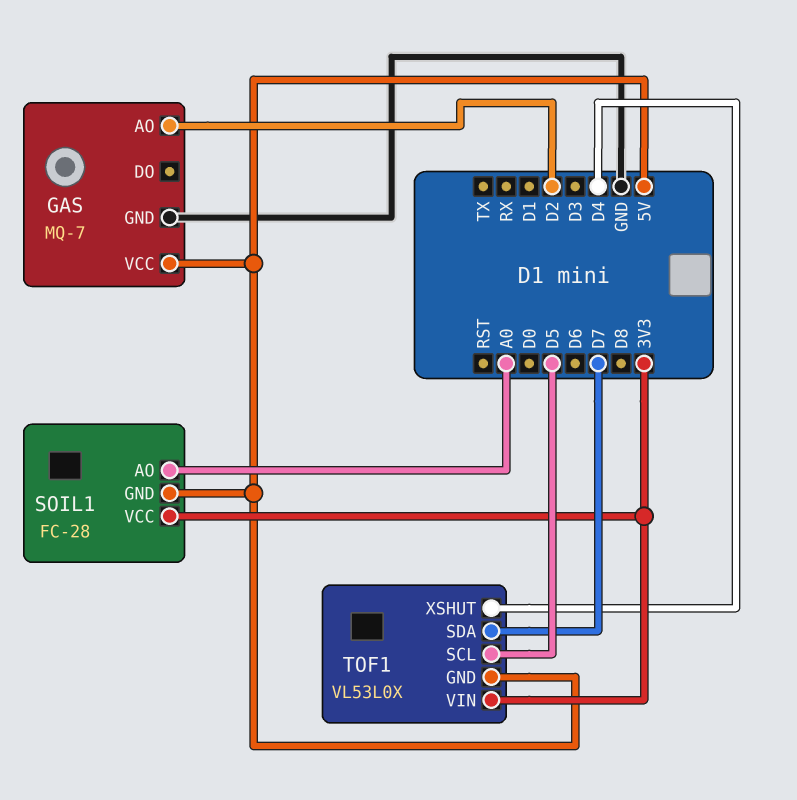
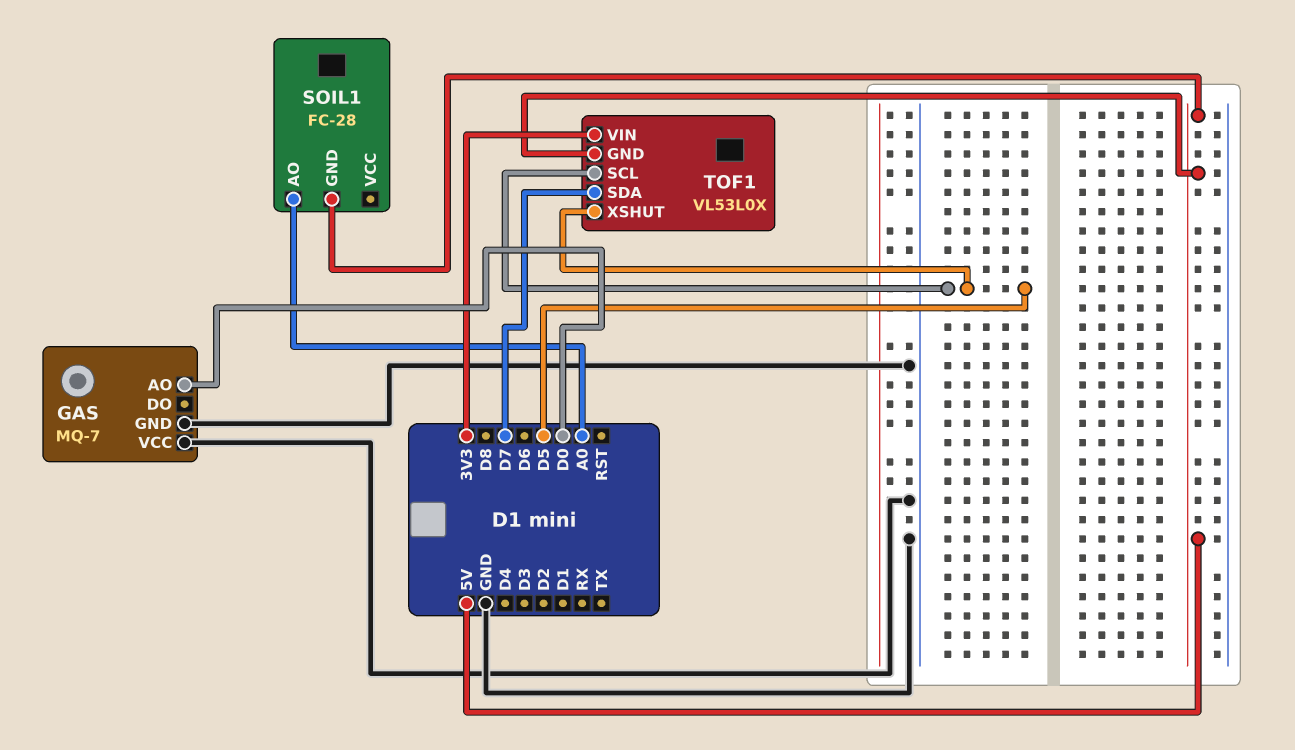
GAS pin AO: D2 -> D0
GAS pin VCC: 5V -> GND
SOIL1 pin VCC: 3V3 -> none
TOF1 pin XSHUT: D4 -> D5

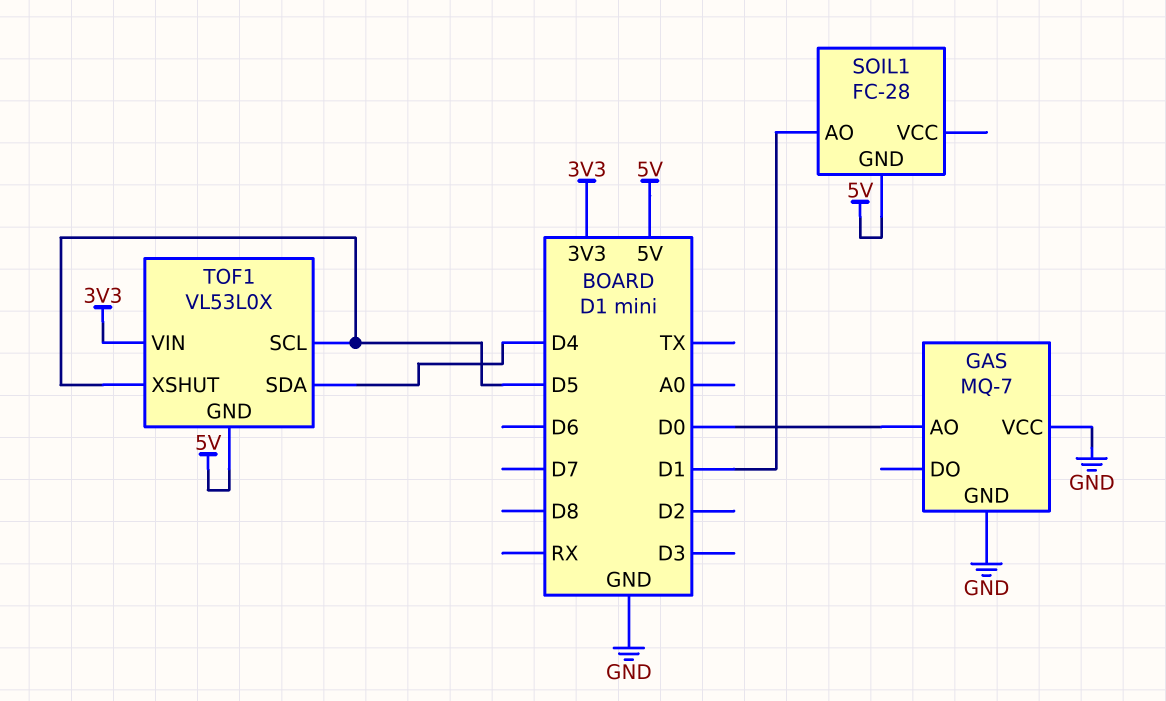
SOIL1 pin AO: A0 -> D1
TOF1 pin SDA: D7 -> D4

